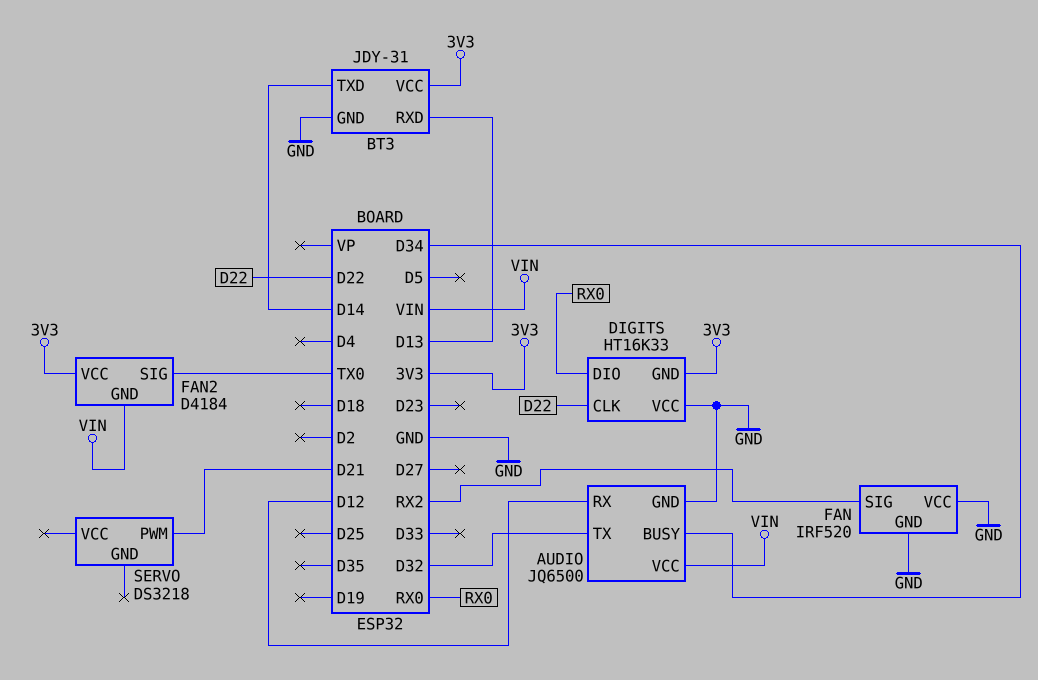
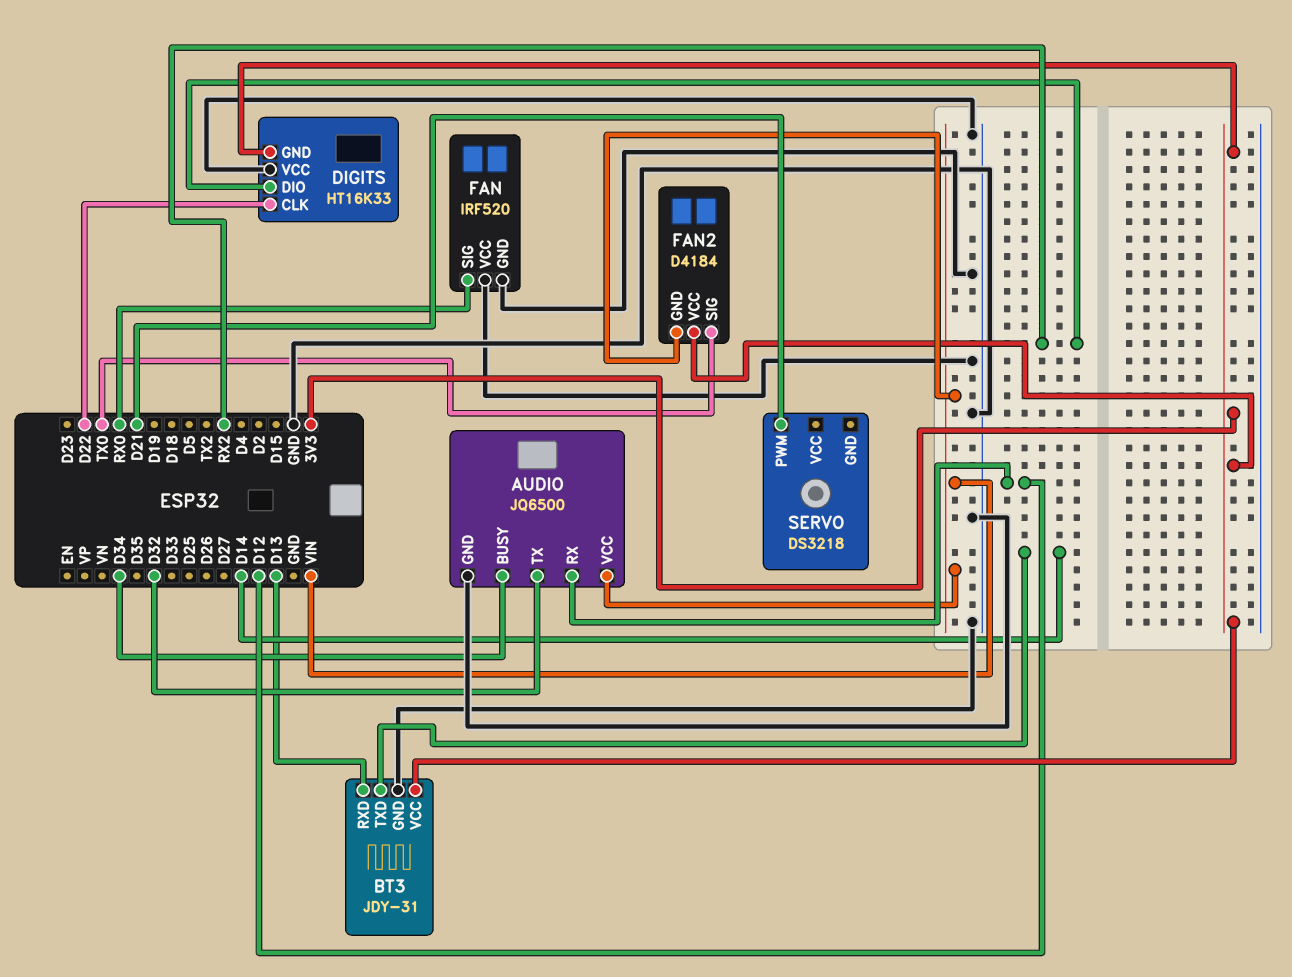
DIGITS pin DIO: RX0 -> RX2
FAN pin SIG: RX2 -> RX0

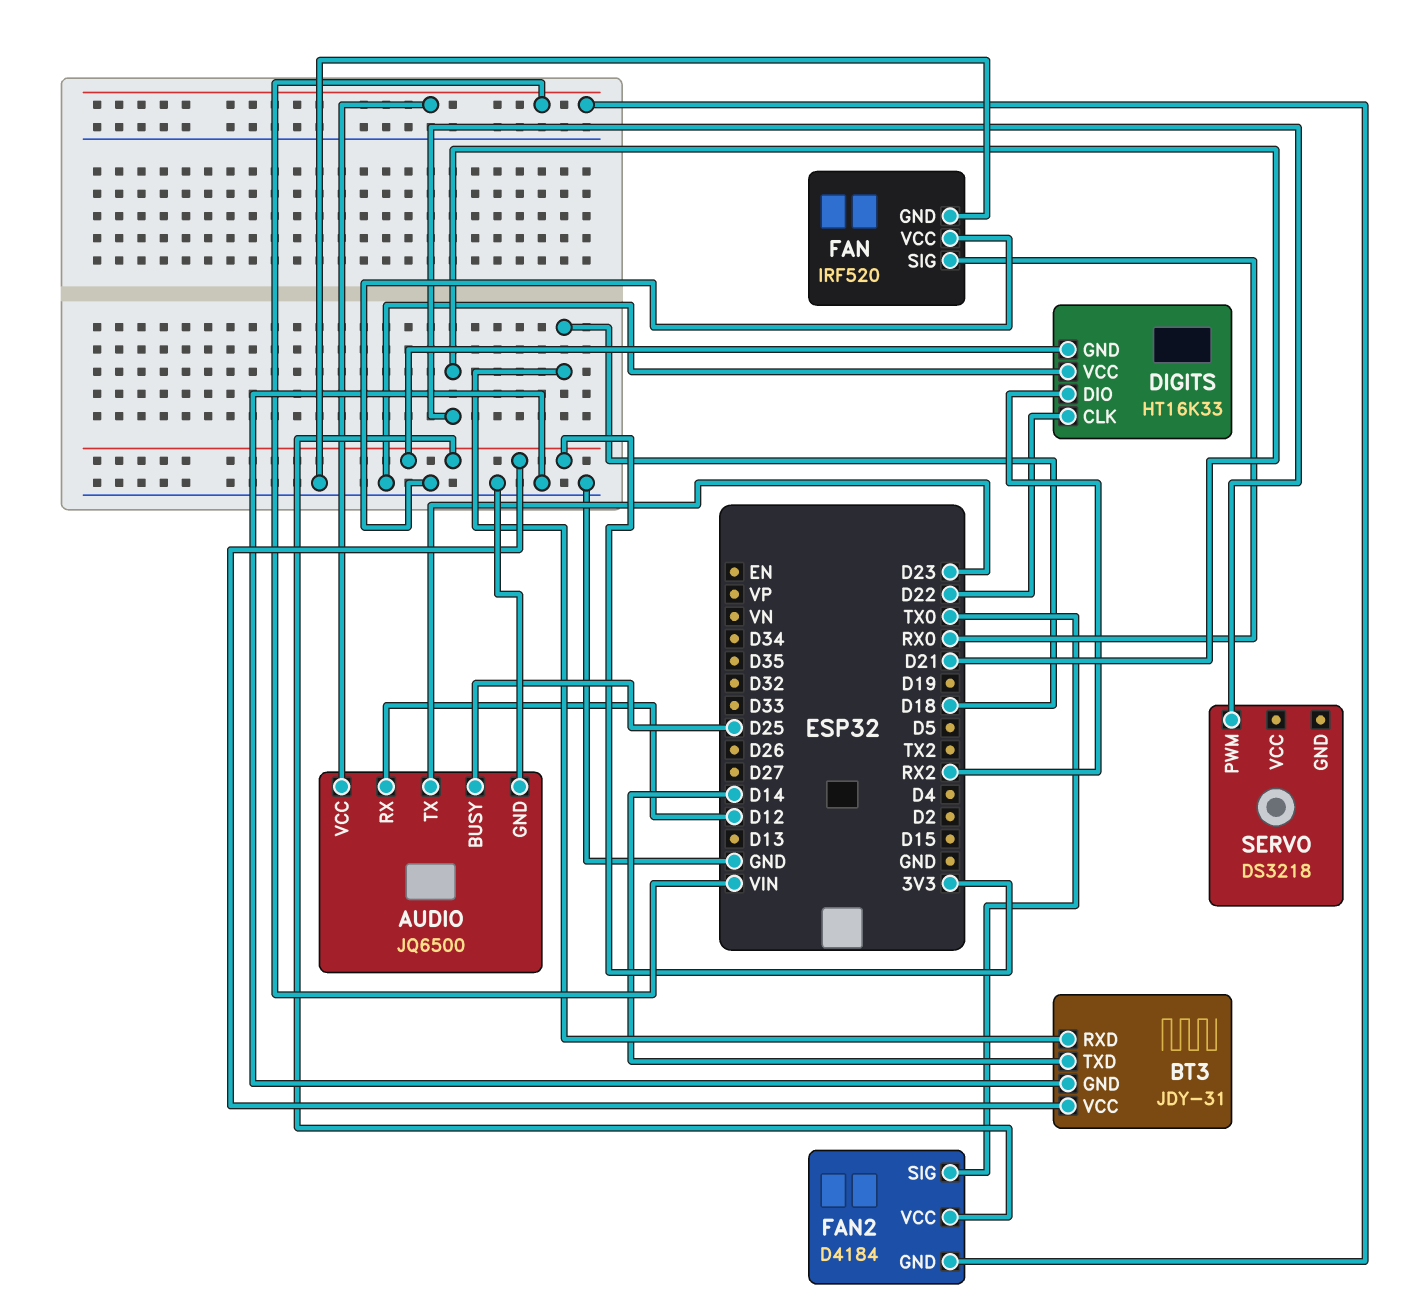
AUDIO pin BUSY: D34 -> D25
AUDIO pin TX: D32 -> D23
BT3 pin RXD: D13 -> D18

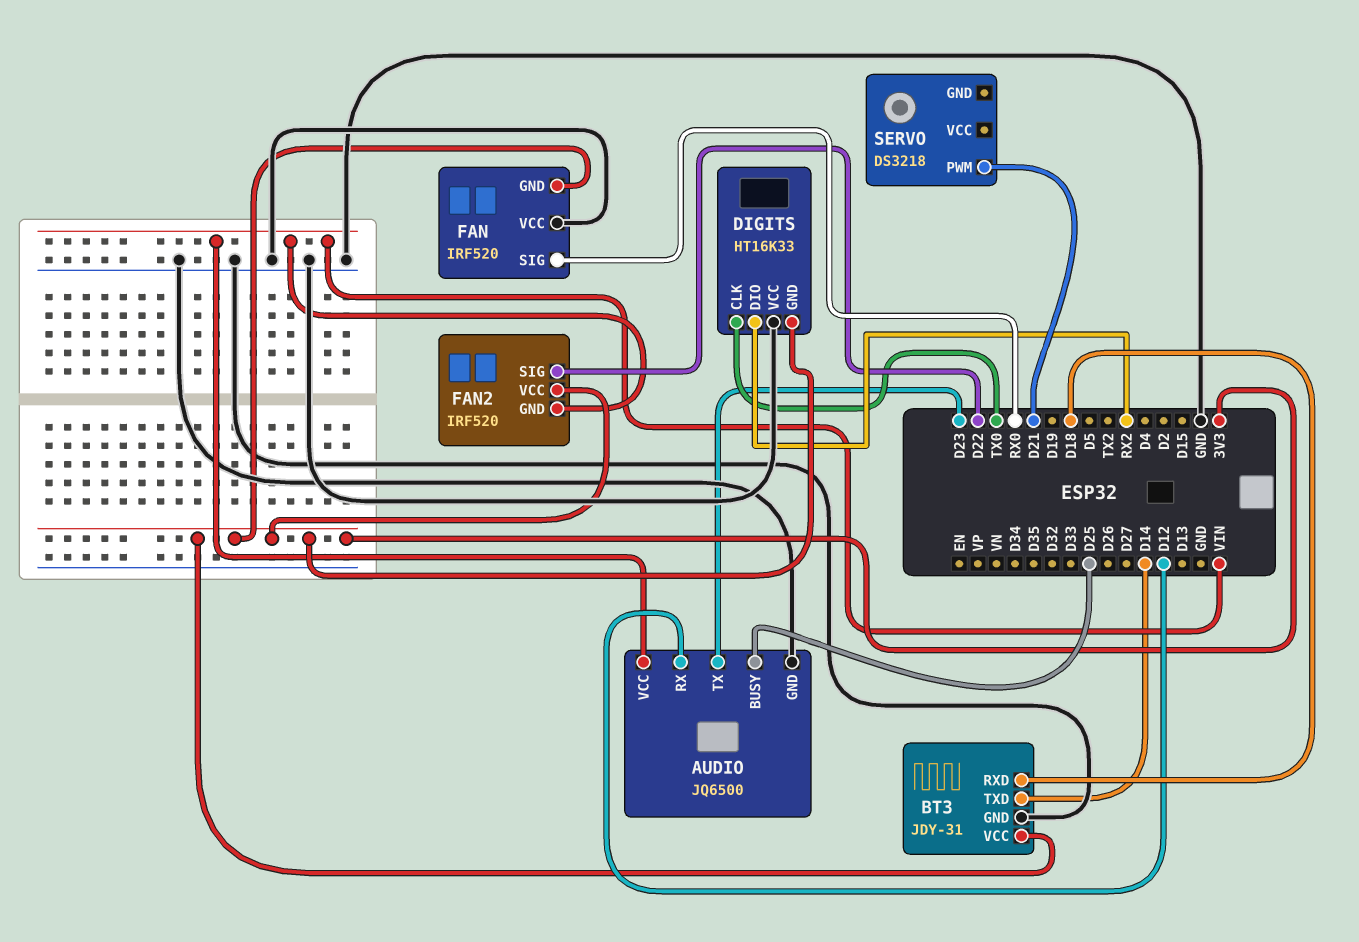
DIGITS pin CLK: D22 -> TX0
FAN pin GND: GND -> 3V3
FAN2: D4184 -> IRF520
FAN2 pin SIG: TX0 -> D22

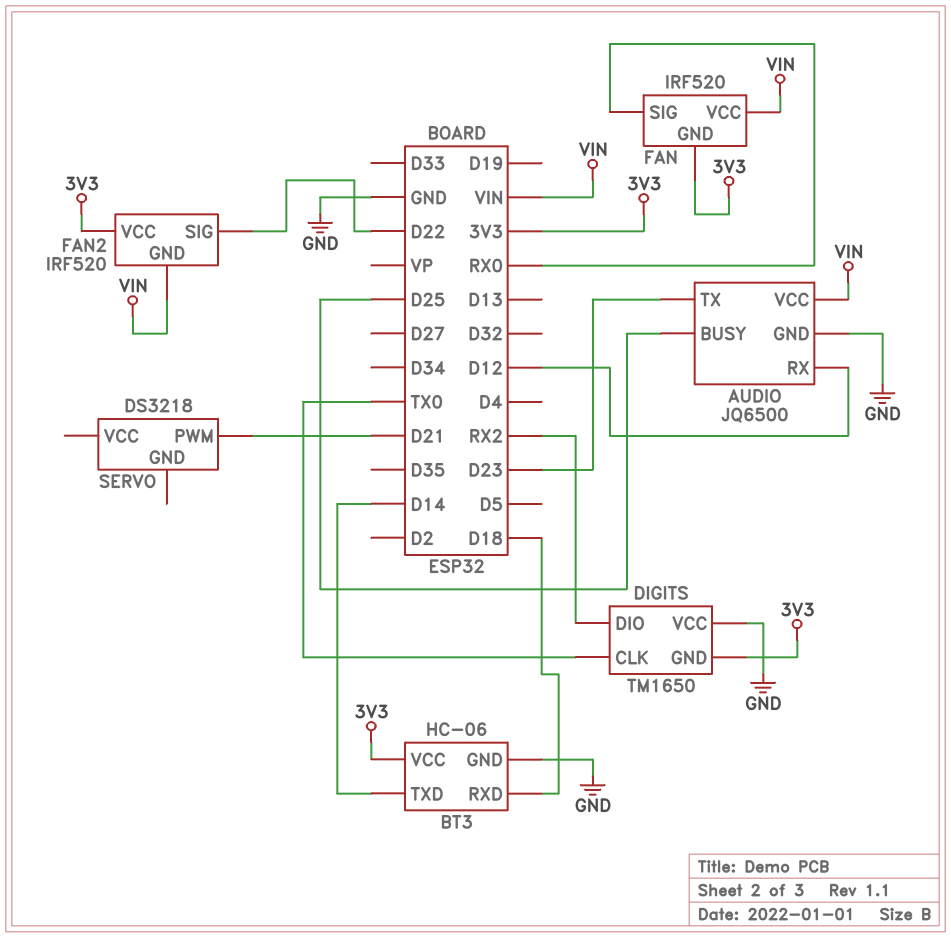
BT3: JDY-31 -> HC-06
DIGITS: HT16K33 -> TM1650
FAN pin VCC: GND -> VIN

